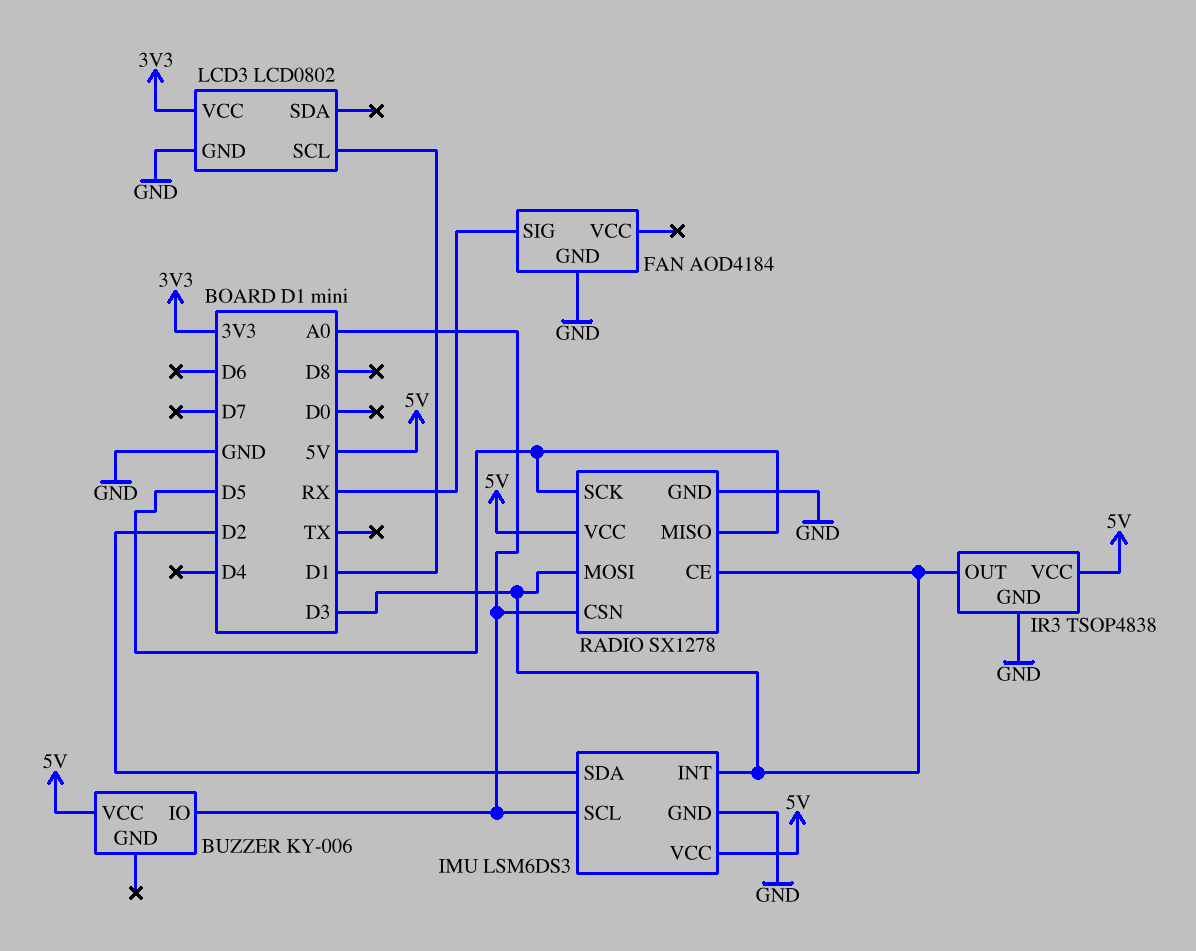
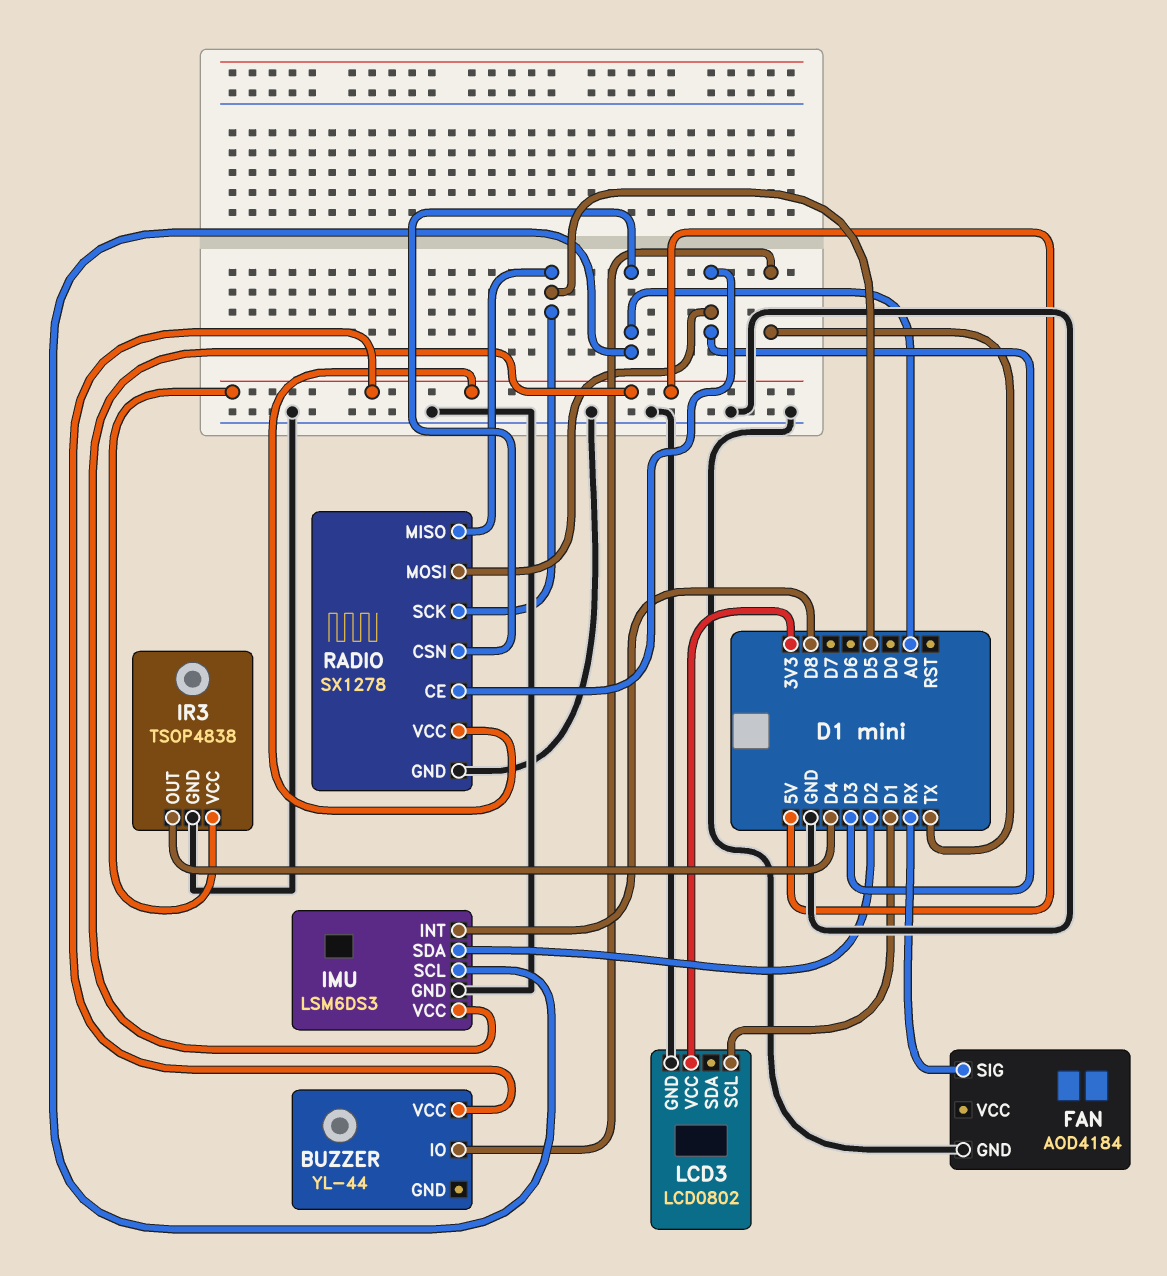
BUZZER: KY-006 -> YL-44
BUZZER pin IO: A0 -> TX
IMU pin INT: D3 -> D8
IR3 pin OUT: D3 -> D4

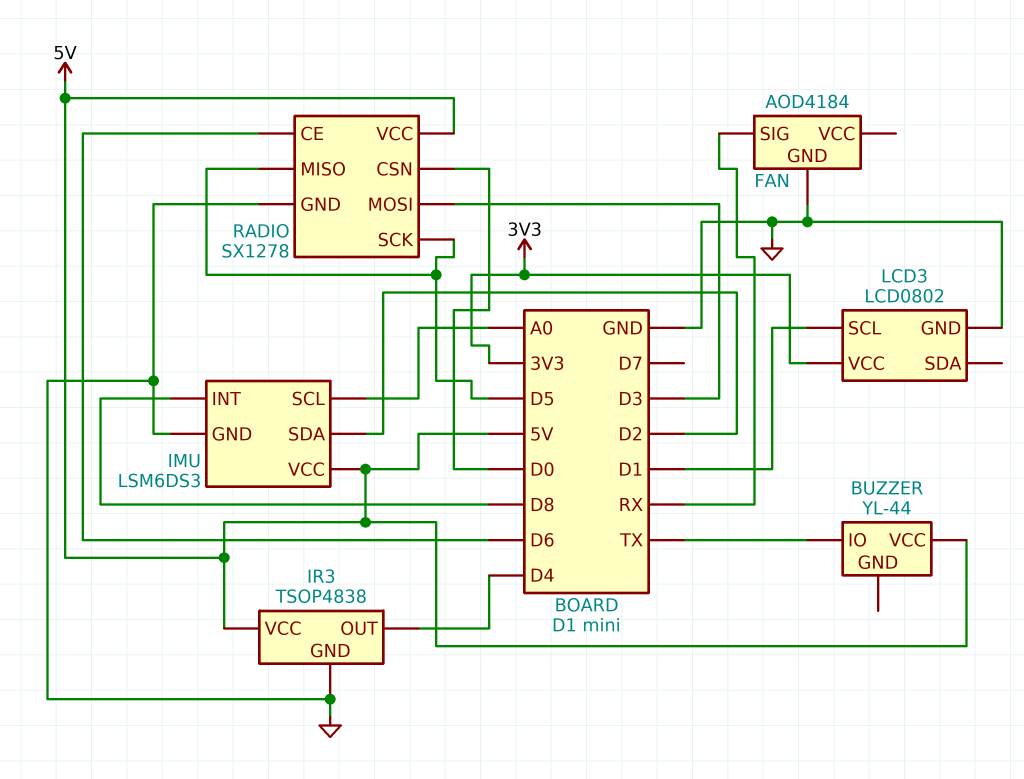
RADIO pin CE: D3 -> D6
RADIO pin CSN: A0 -> D0

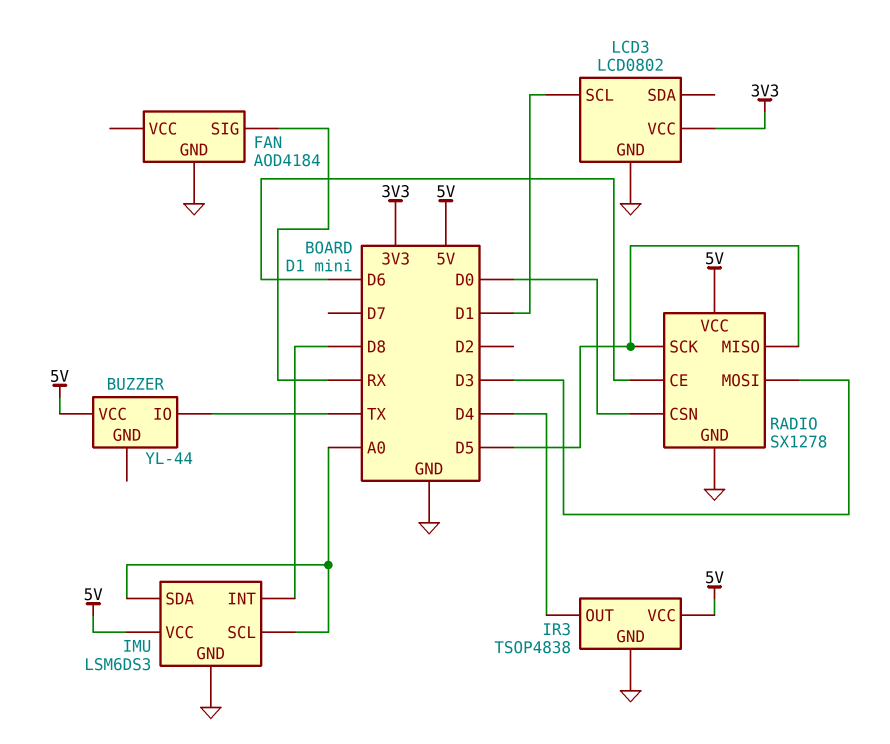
IMU pin SDA: D2 -> A0

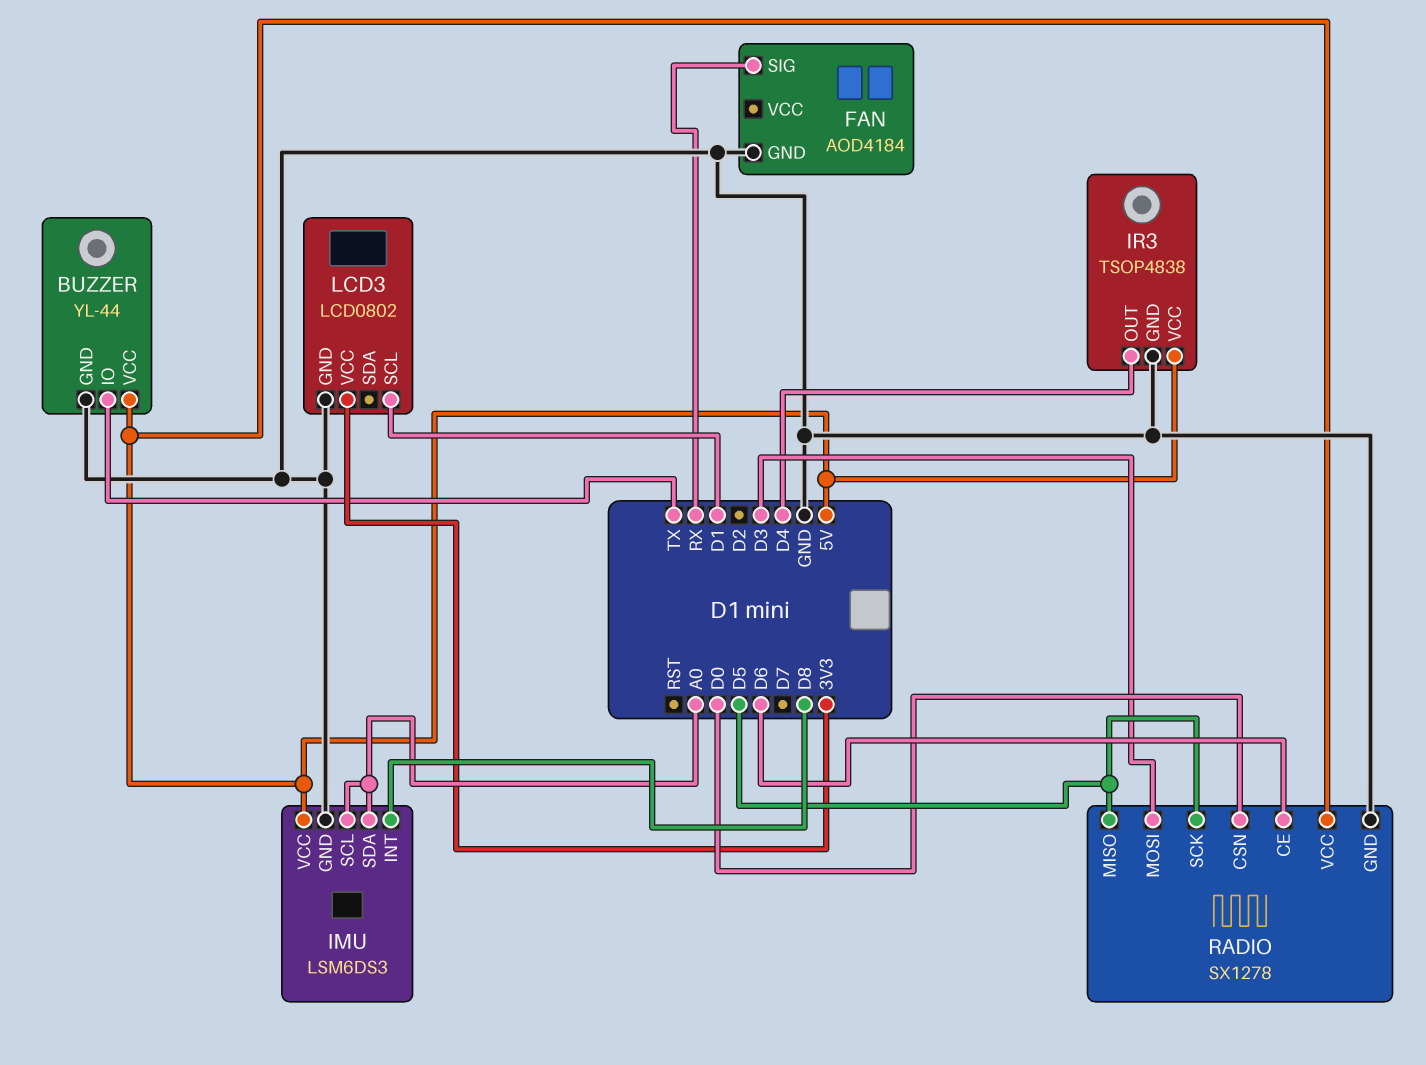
BUZZER pin GND: none -> GND

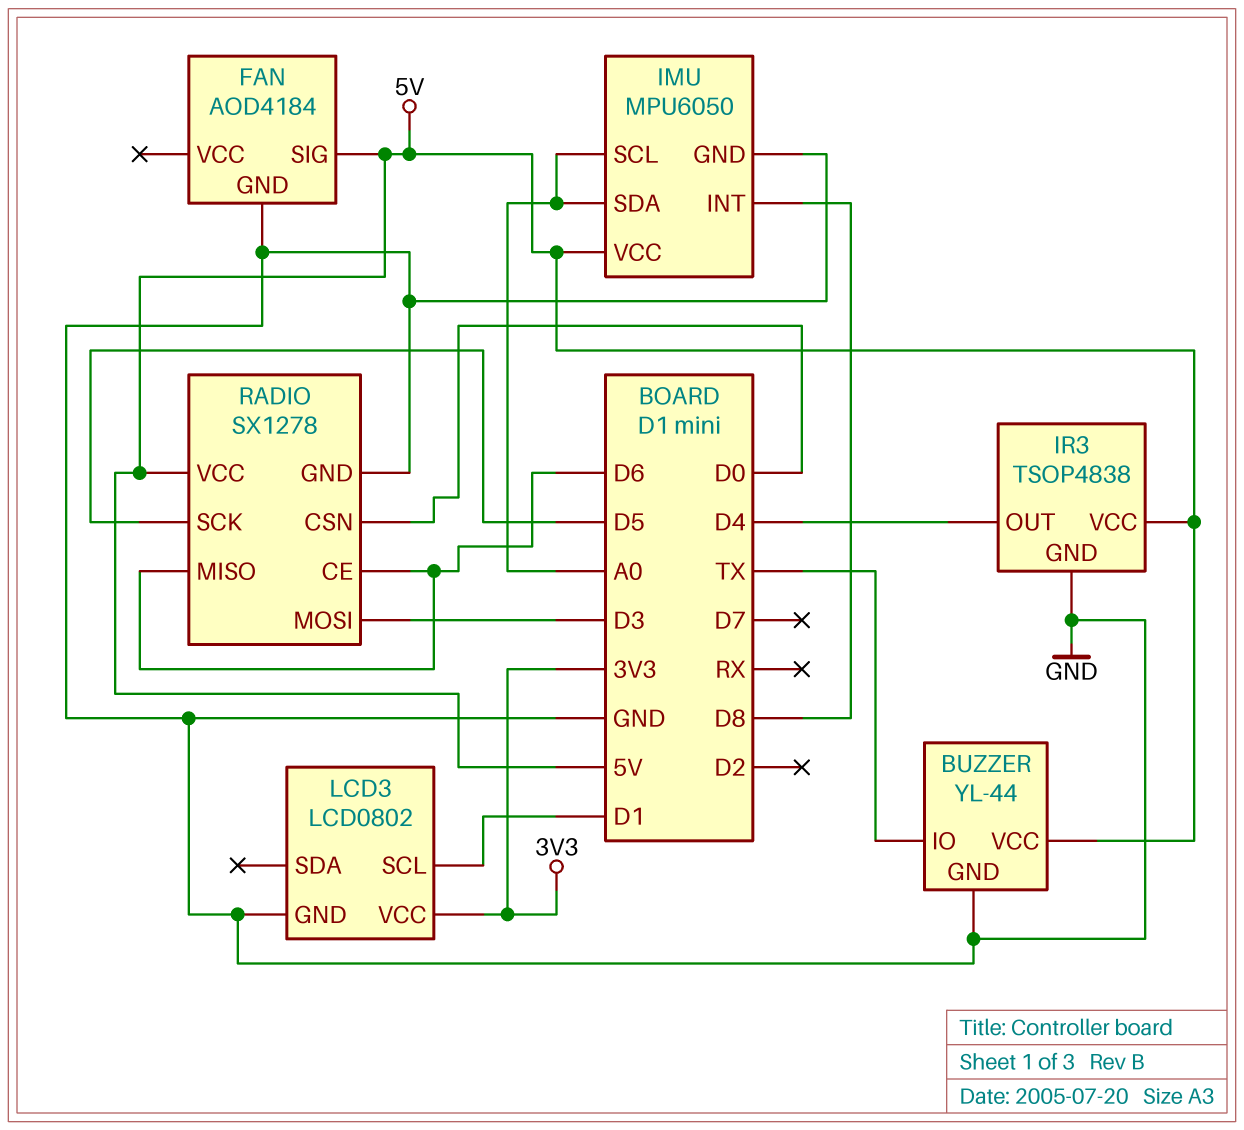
FAN pin SIG: RX -> 5V
IMU: LSM6DS3 -> MPU6050
RADIO pin MISO: D5 -> D6

